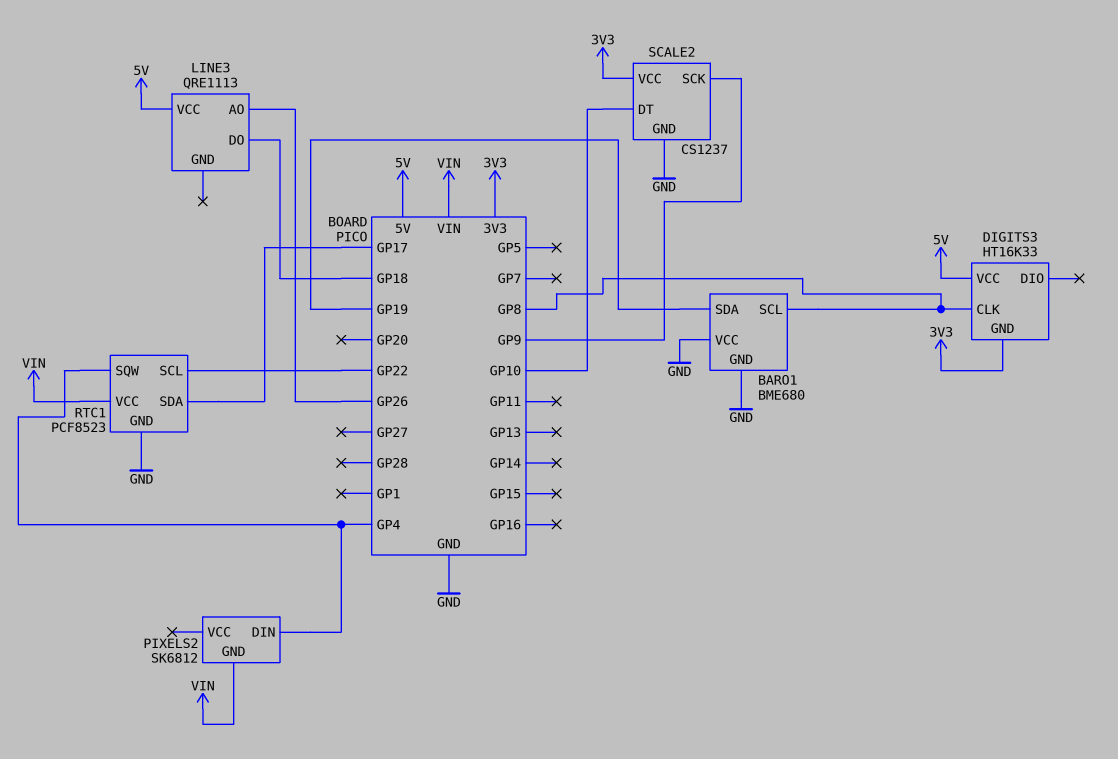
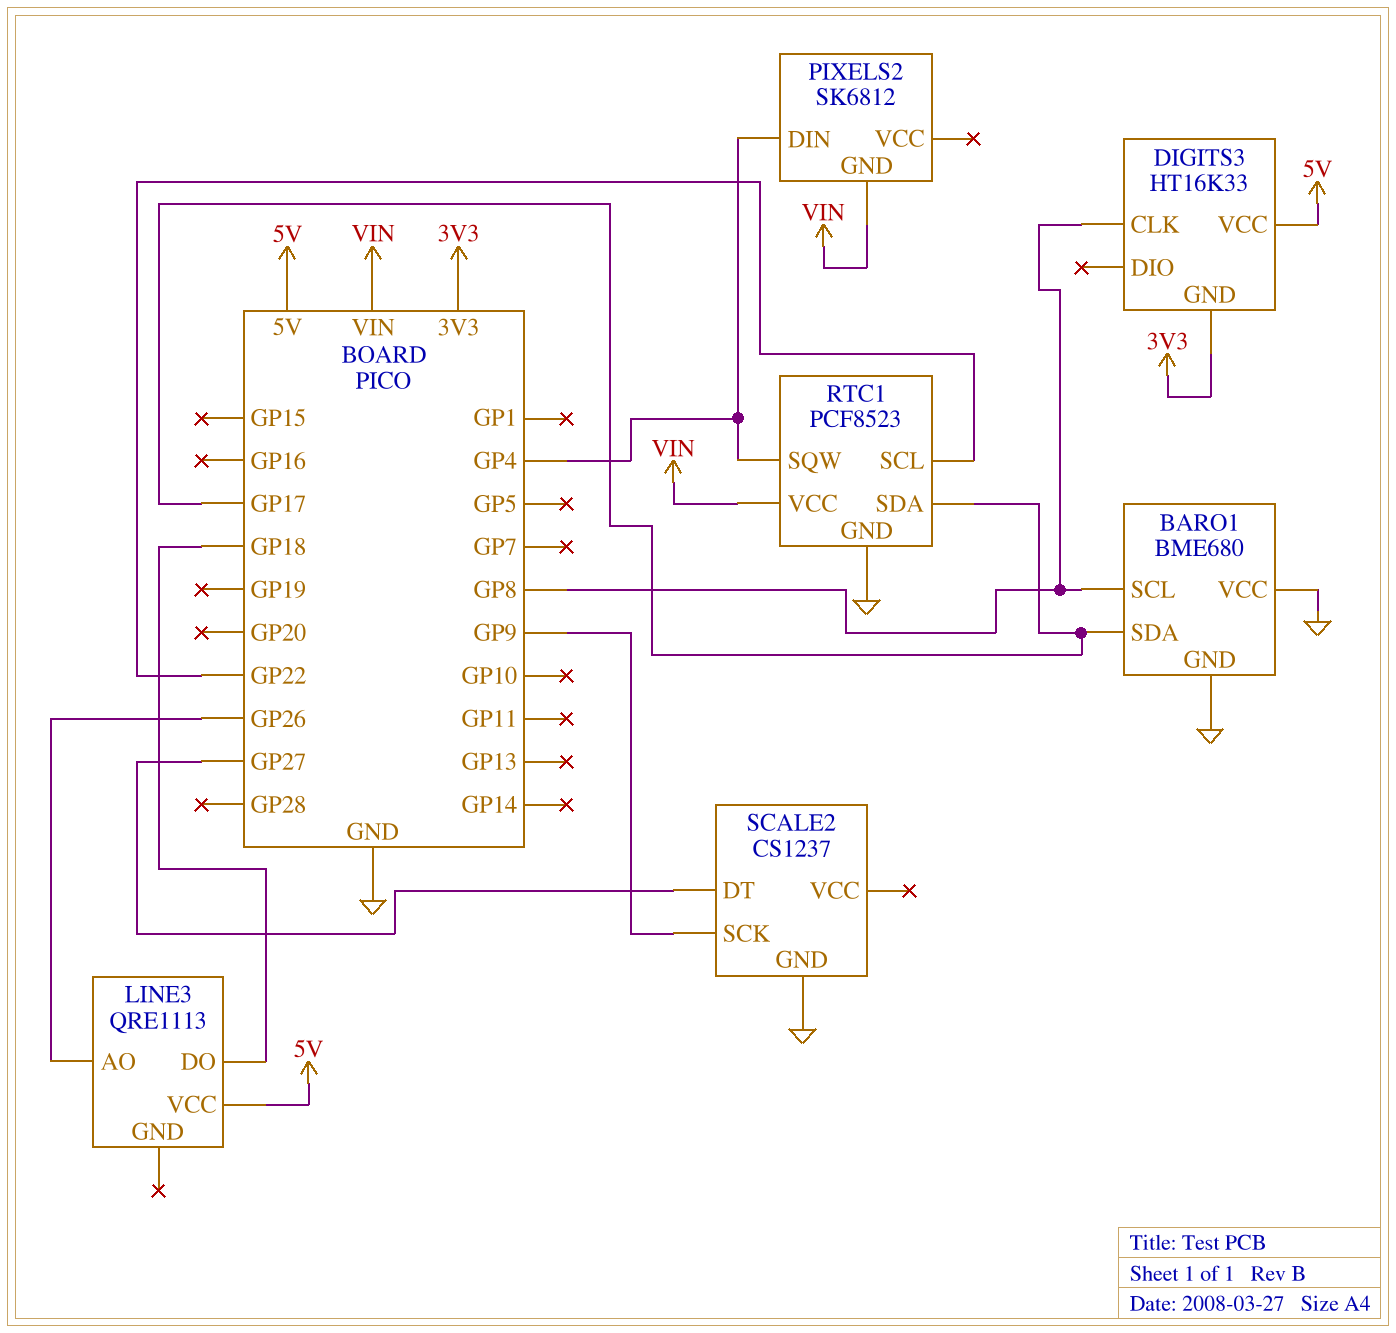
BARO1 pin SDA: GP19 -> GP17
SCALE2 pin DT: GP10 -> GP27
SCALE2 pin VCC: 3V3 -> none

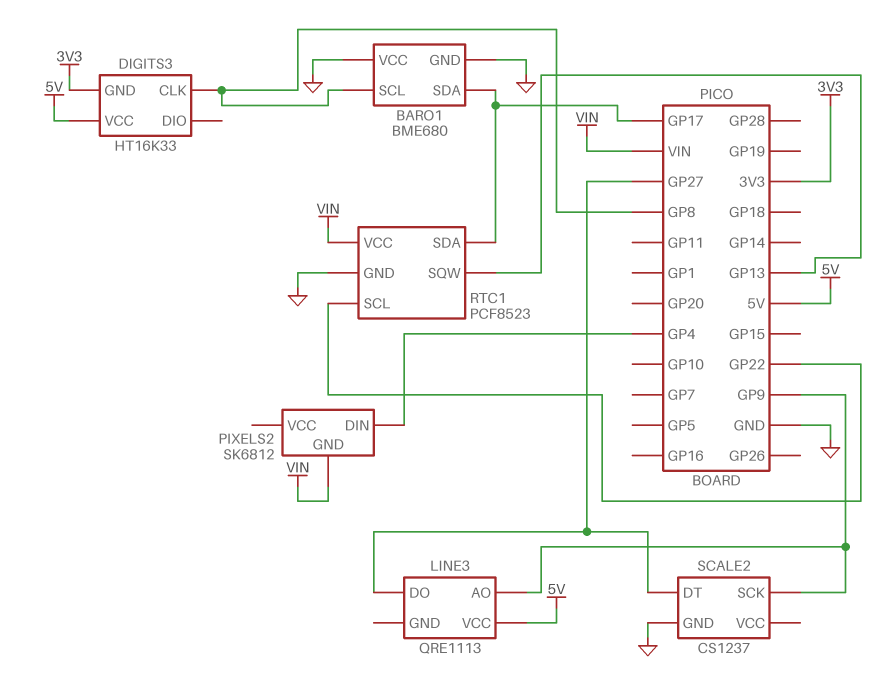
LINE3 pin AO: GP26 -> GP9
LINE3 pin DO: GP18 -> GP27
RTC1 pin SQW: GP4 -> GP13

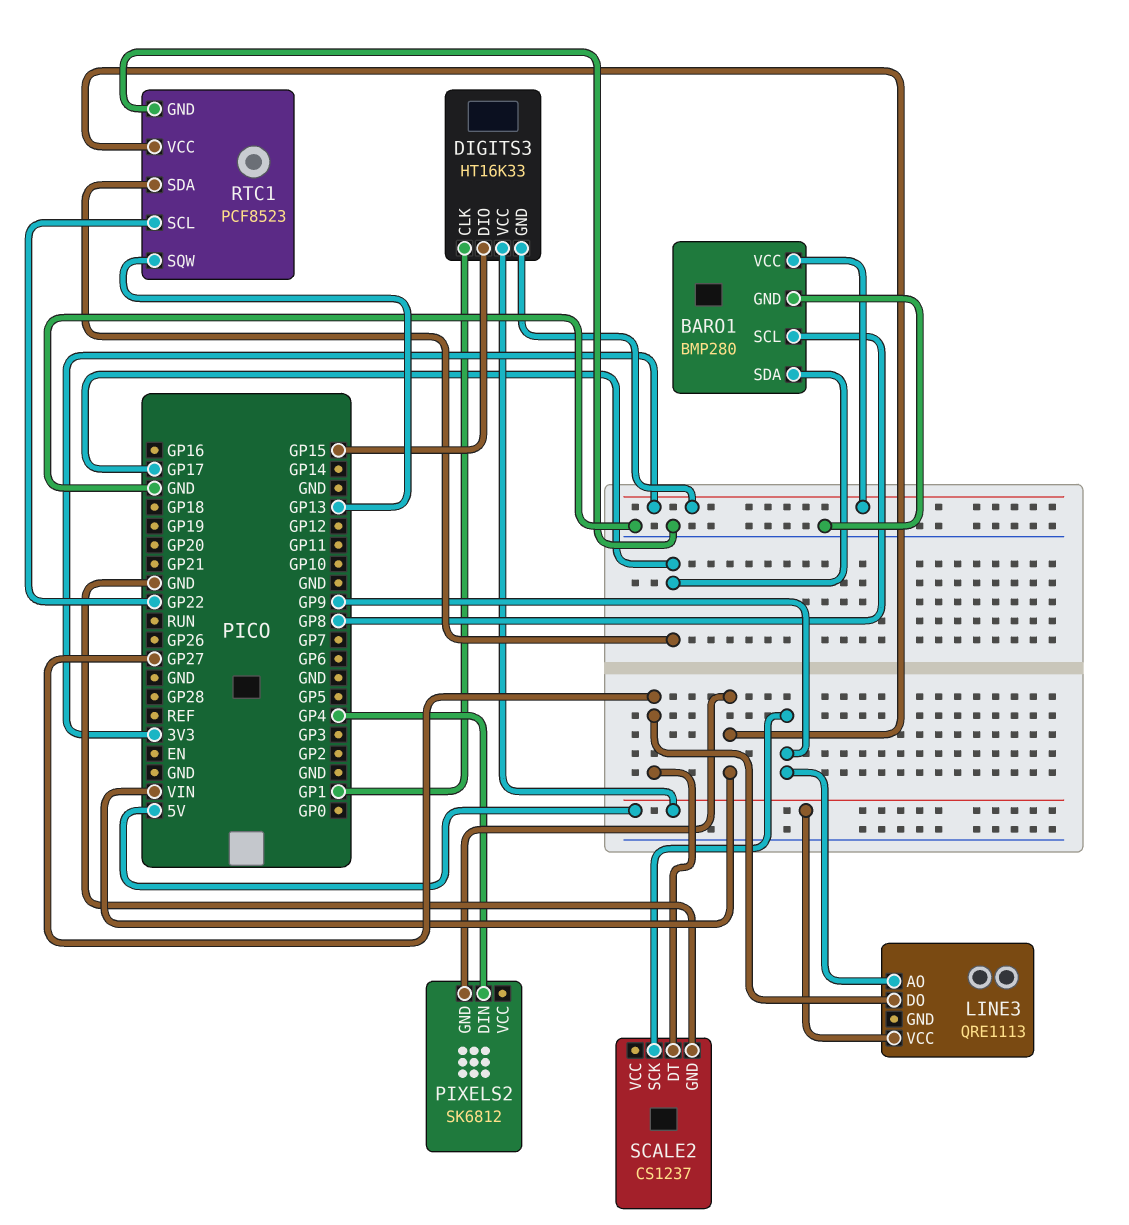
BARO1: BME680 -> BMP280
BARO1 pin VCC: GND -> 3V3
DIGITS3 pin CLK: GP8 -> GP1
DIGITS3 pin DIO: none -> GP15

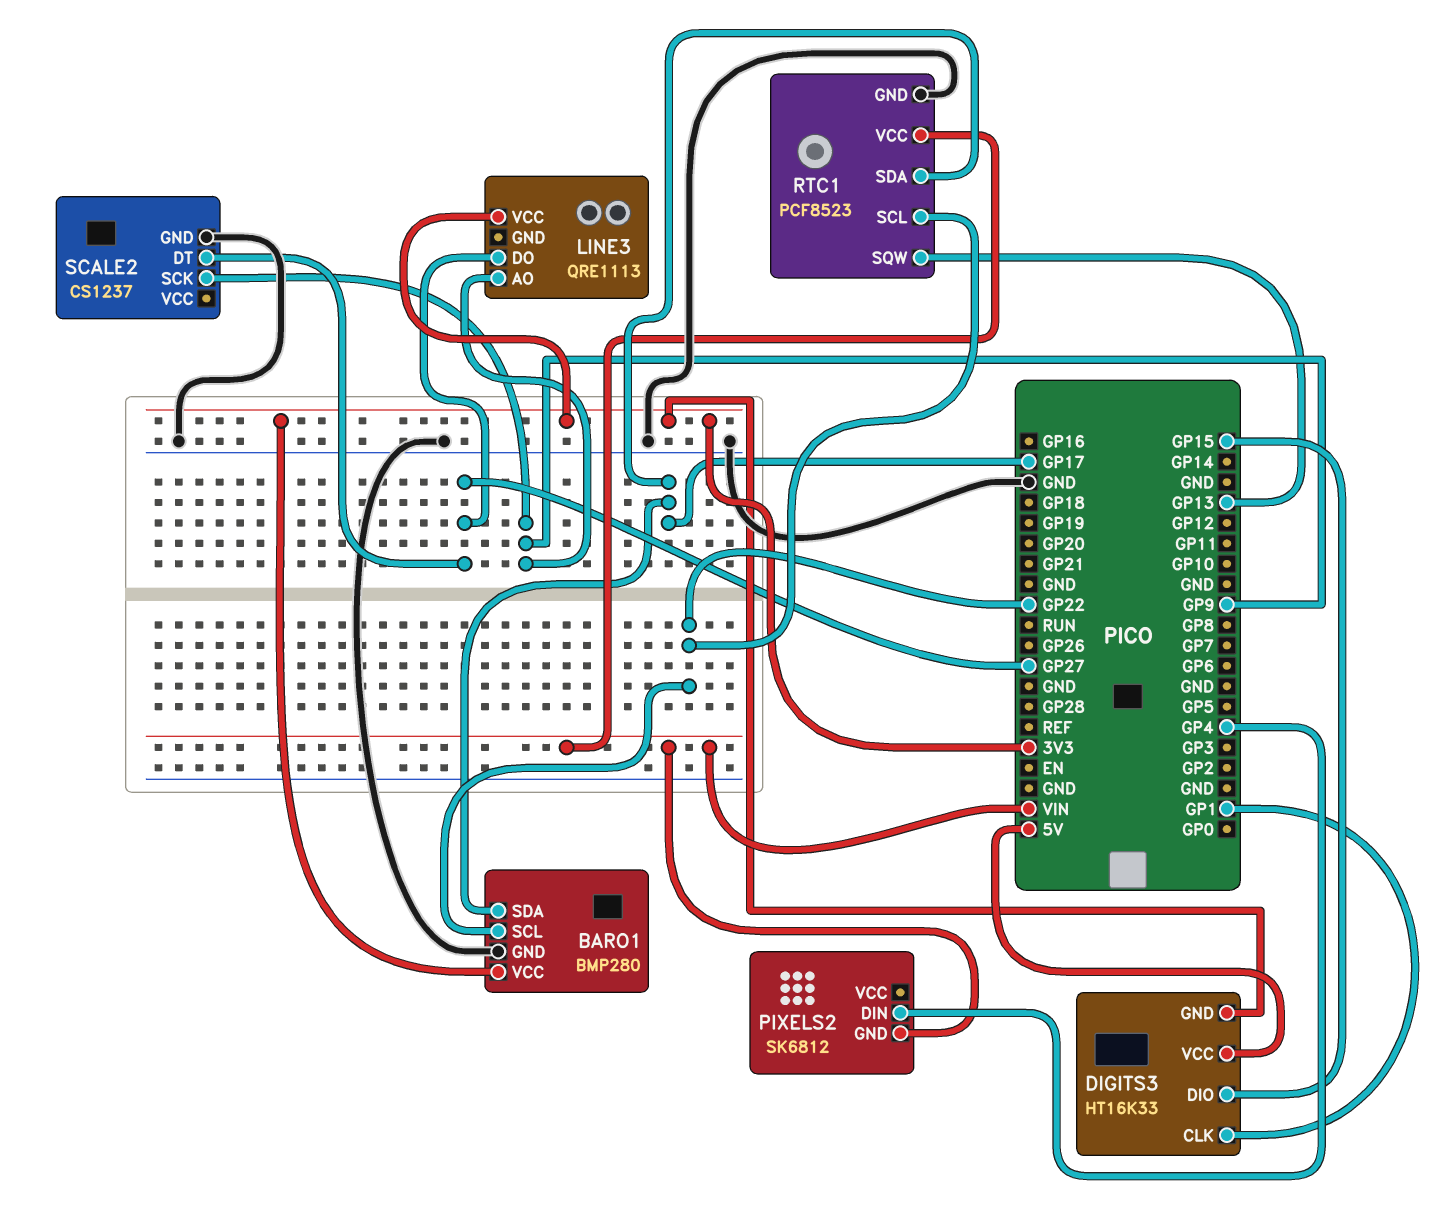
BARO1 pin SCL: GP8 -> GP22
LINE3 pin VCC: 5V -> 3V3

